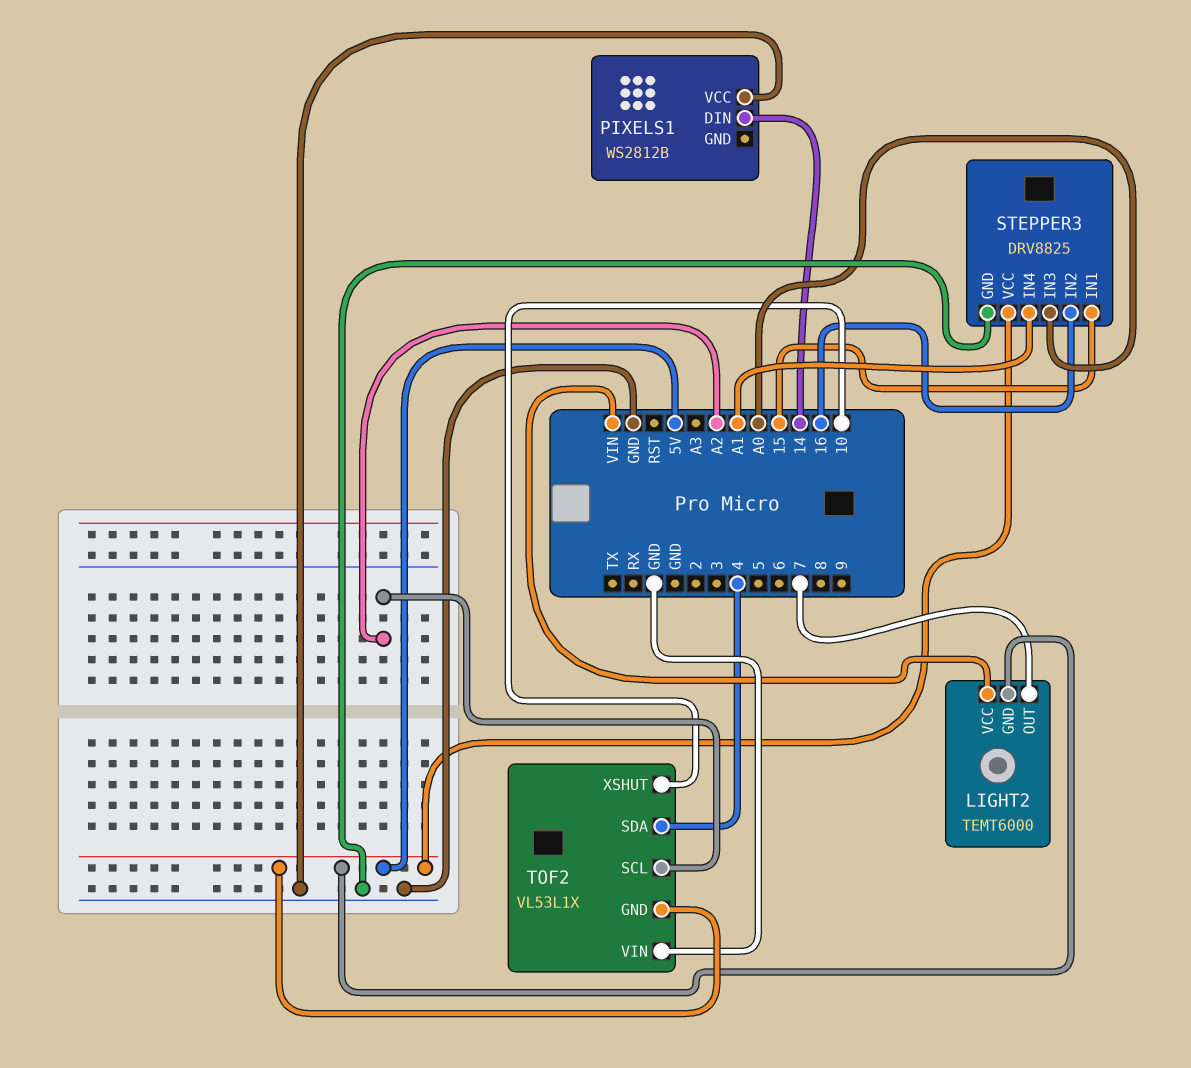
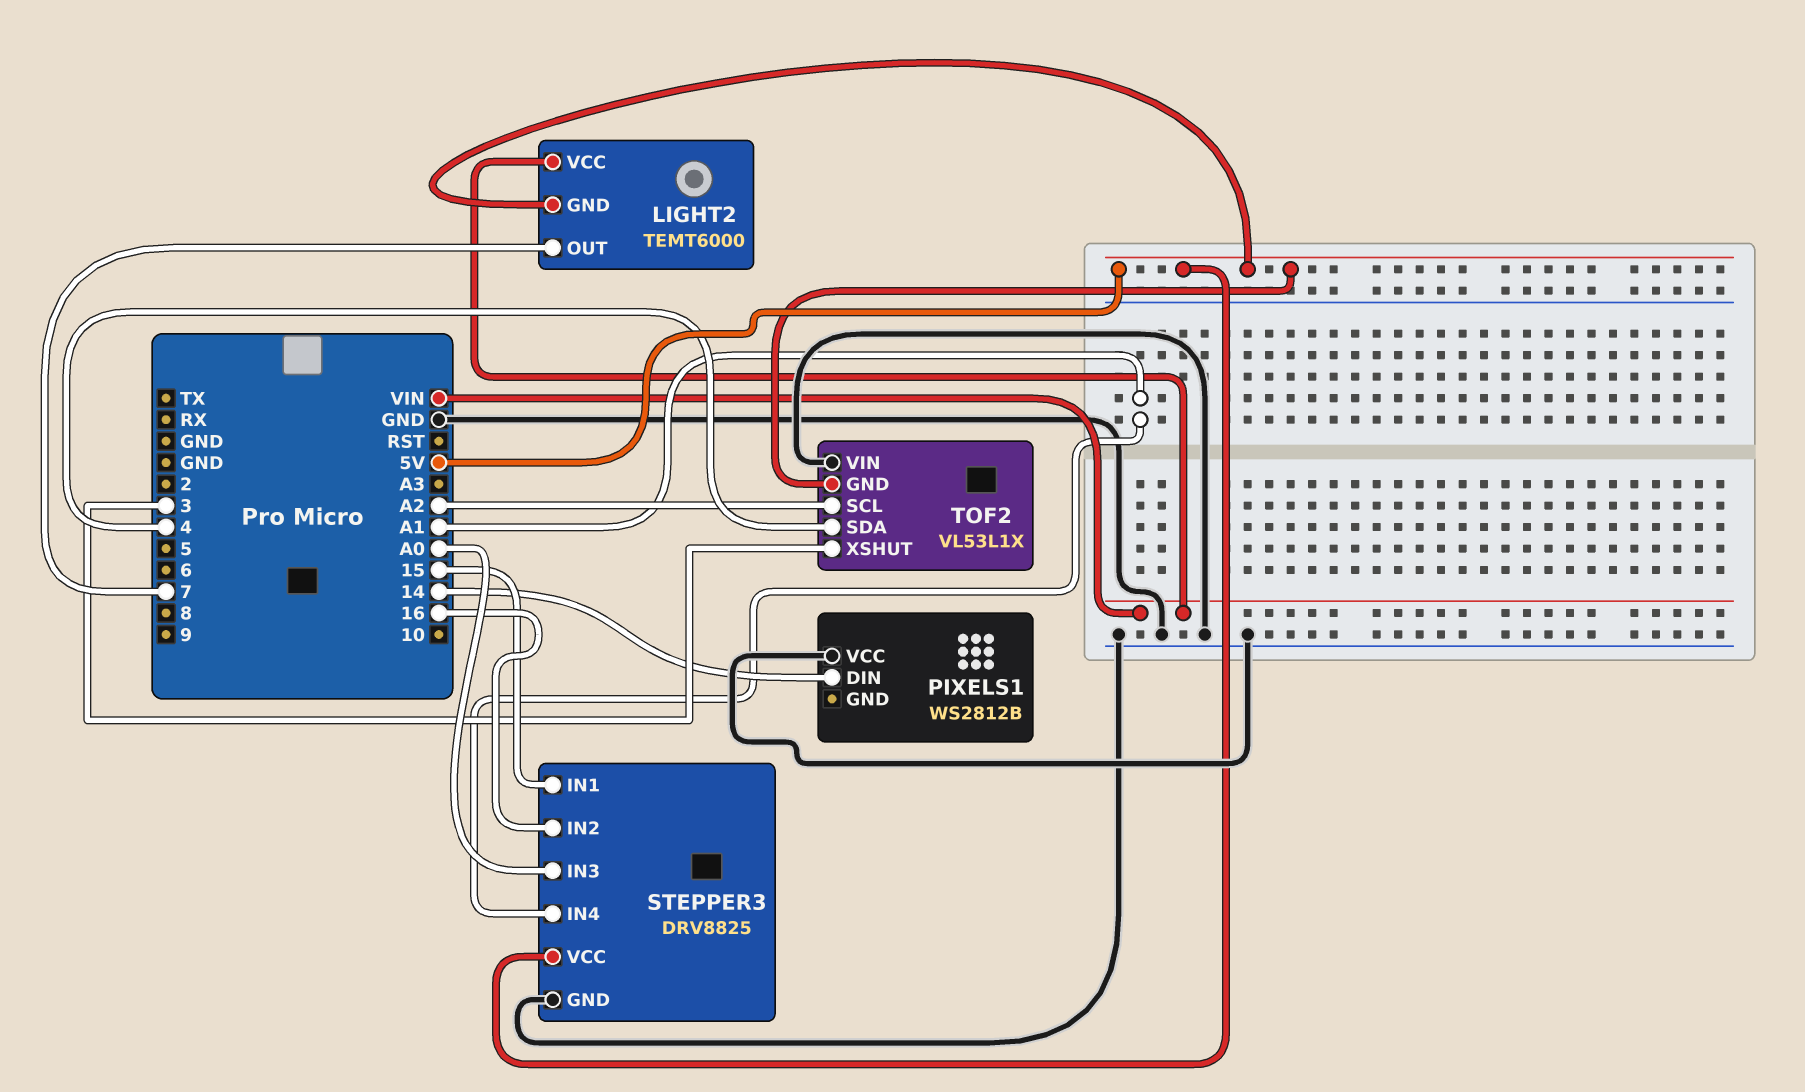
TOF2 pin XSHUT: 10 -> 3

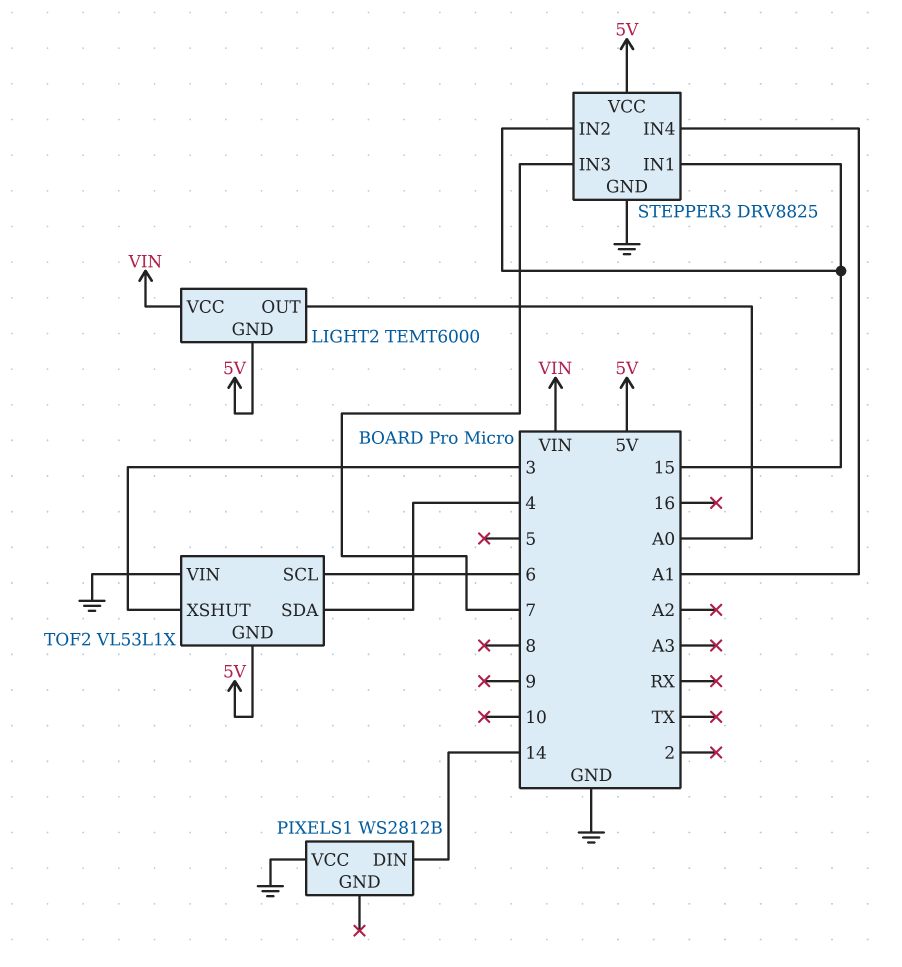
LIGHT2 pin OUT: 7 -> A0
STEPPER3 pin IN2: 16 -> 15
STEPPER3 pin IN3: A0 -> 7
TOF2 pin SCL: A2 -> 6

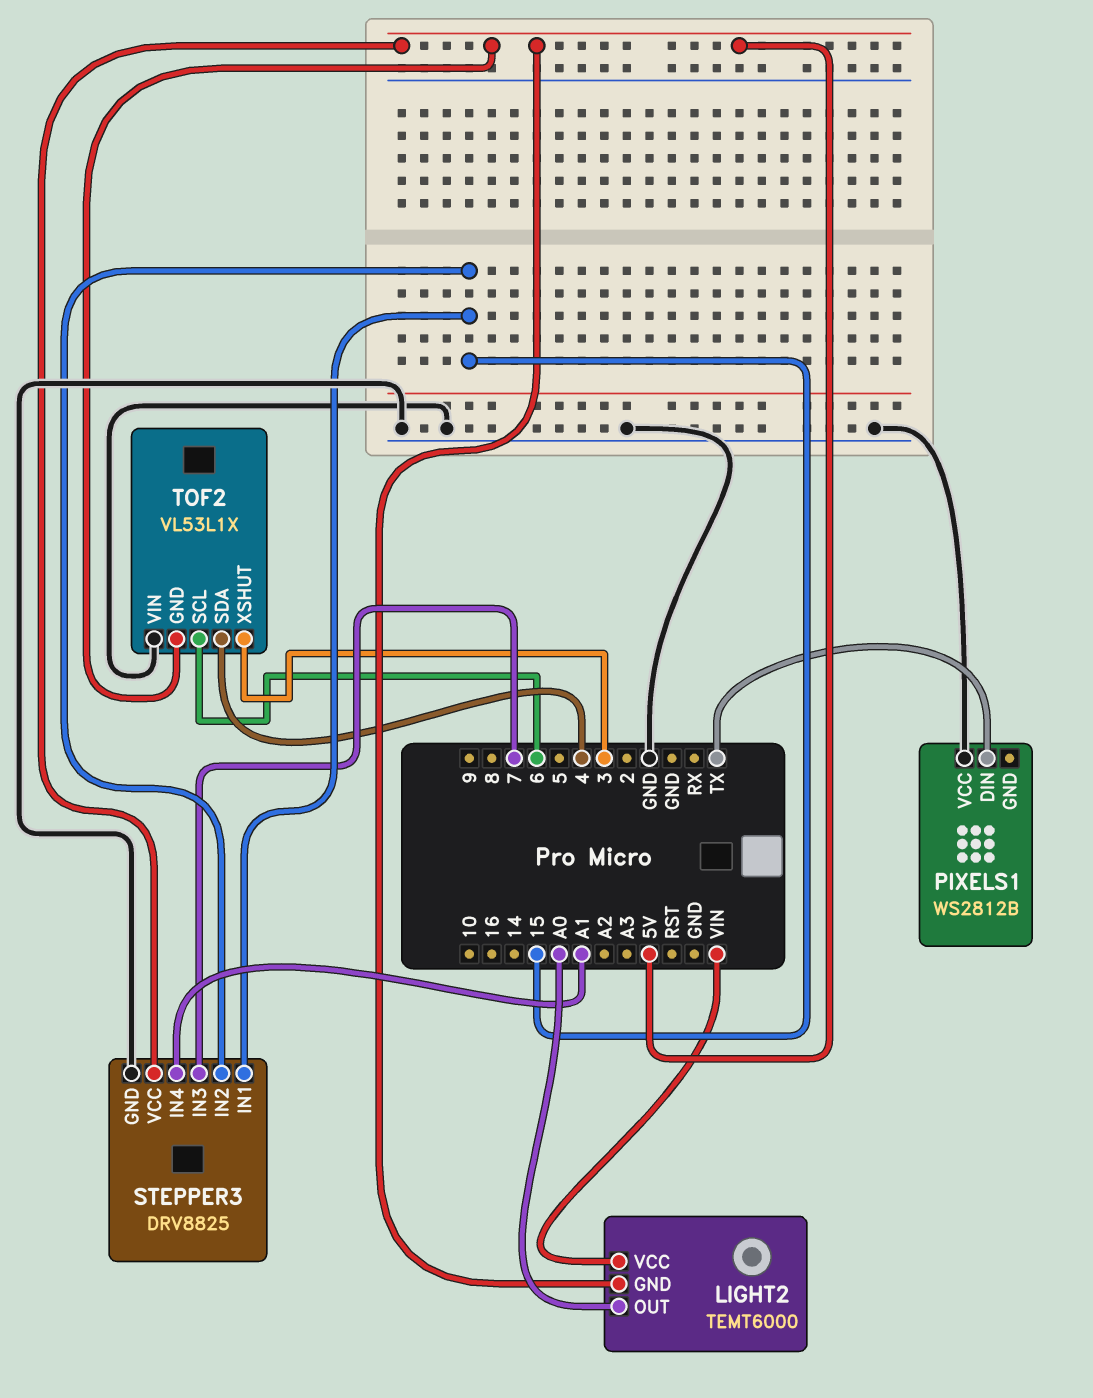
PIXELS1 pin DIN: 14 -> TX

